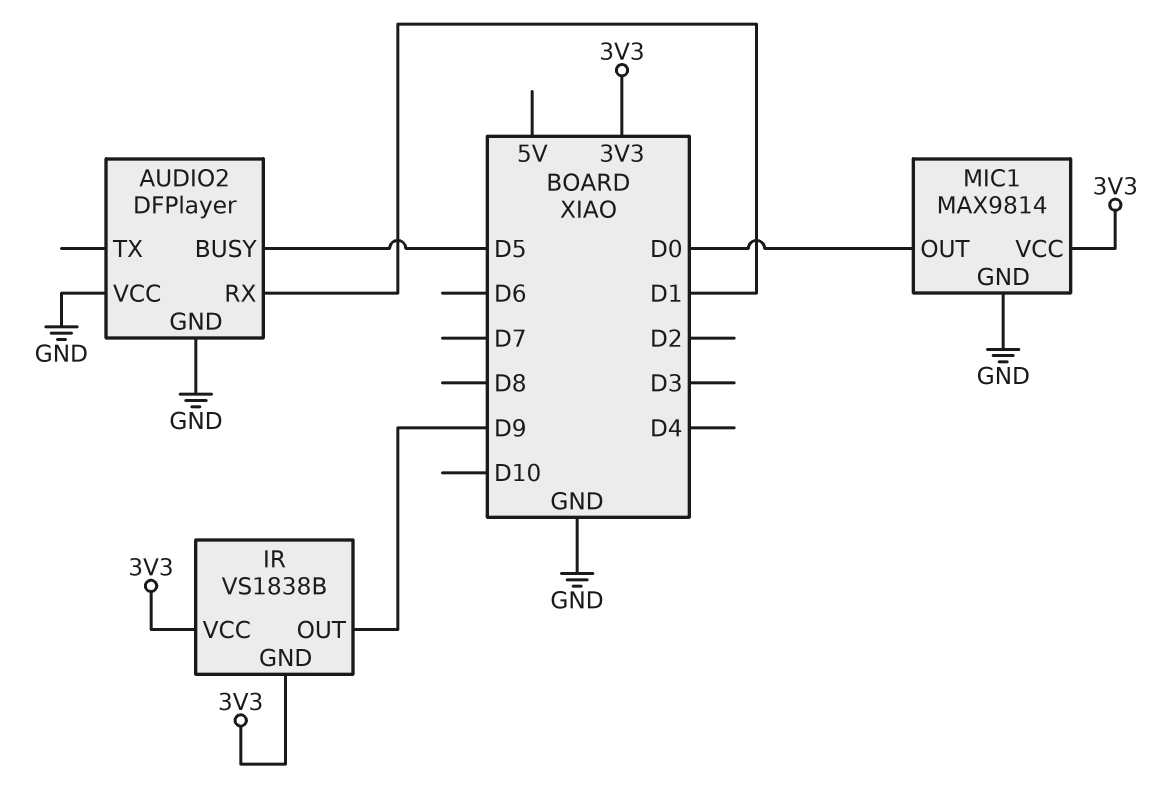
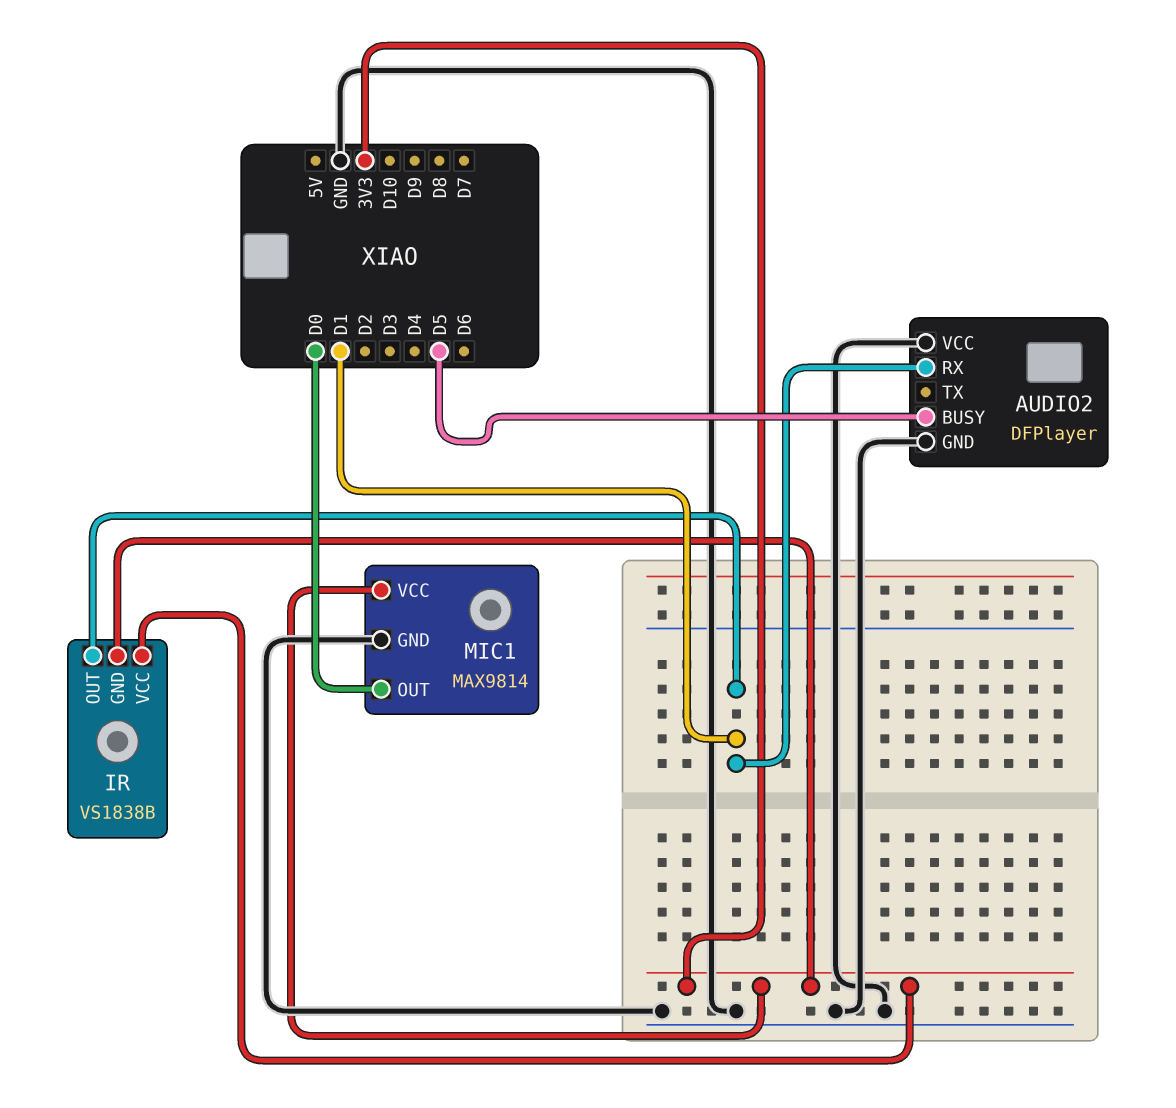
IR pin OUT: D9 -> D1

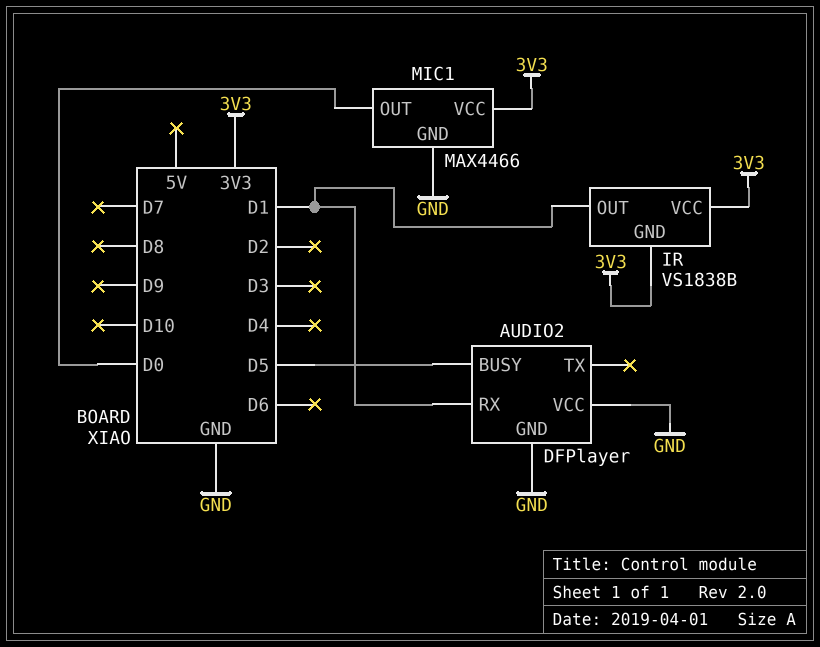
MIC1: MAX9814 -> MAX4466

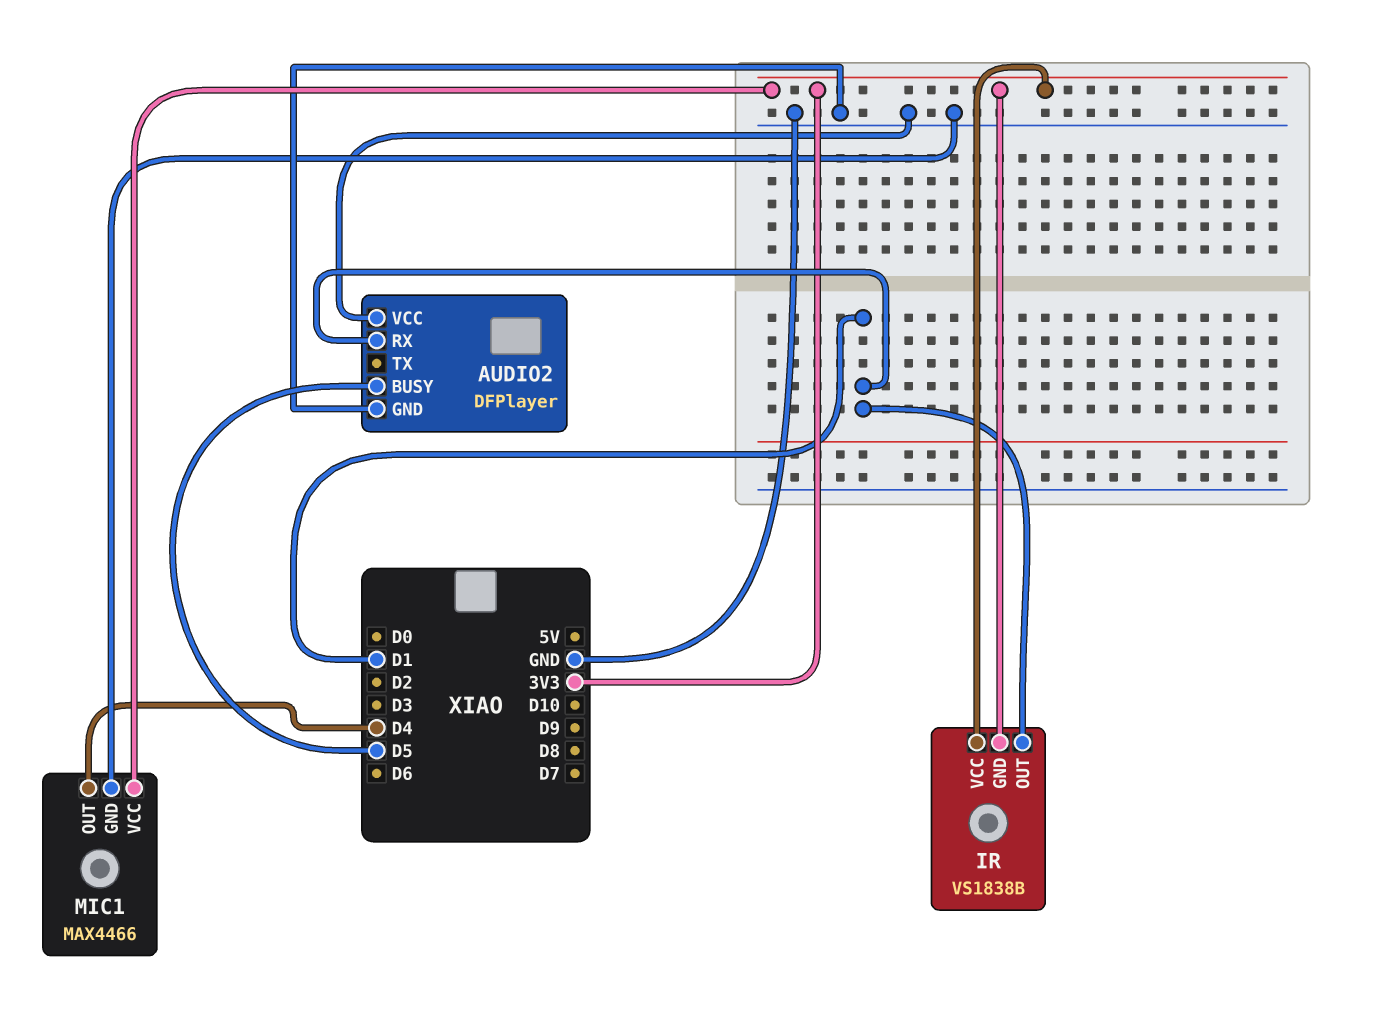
MIC1 pin OUT: D0 -> D4

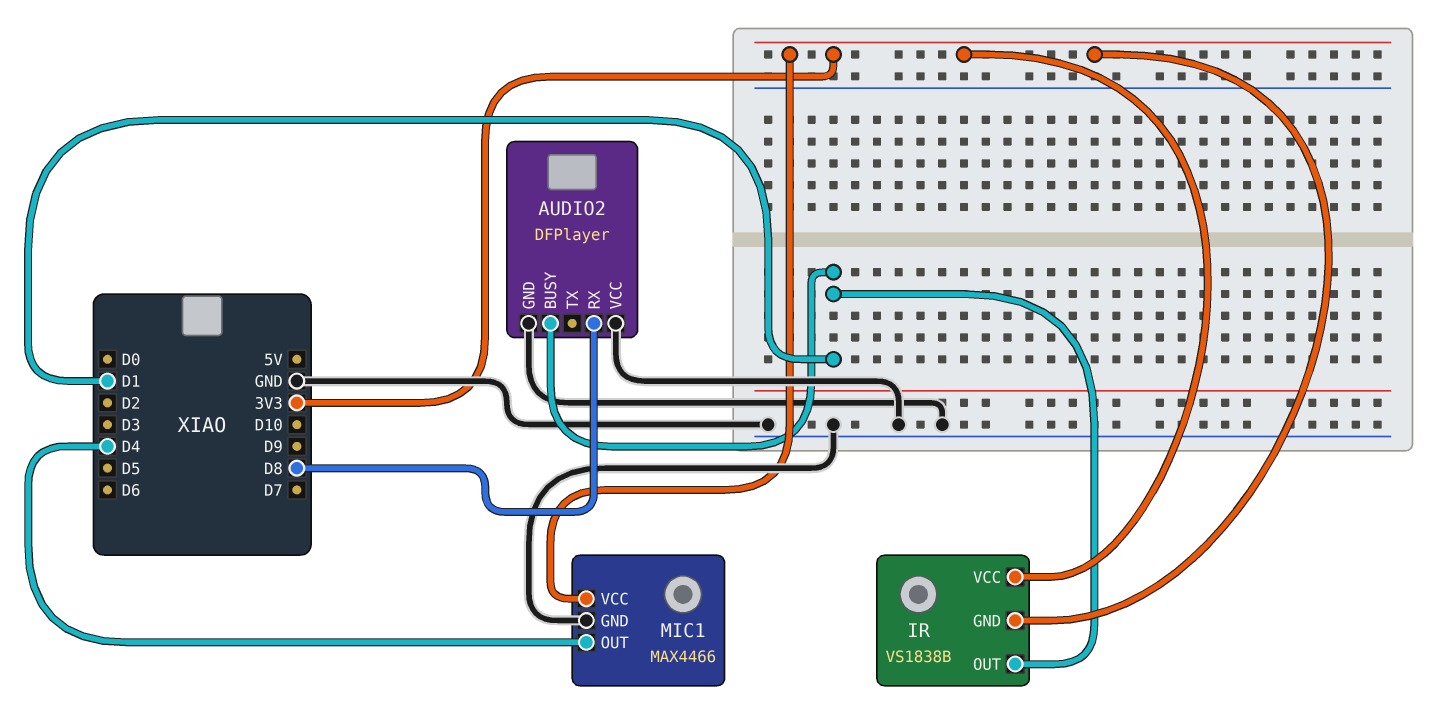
AUDIO2 pin BUSY: D5 -> D1
AUDIO2 pin RX: D1 -> D8

